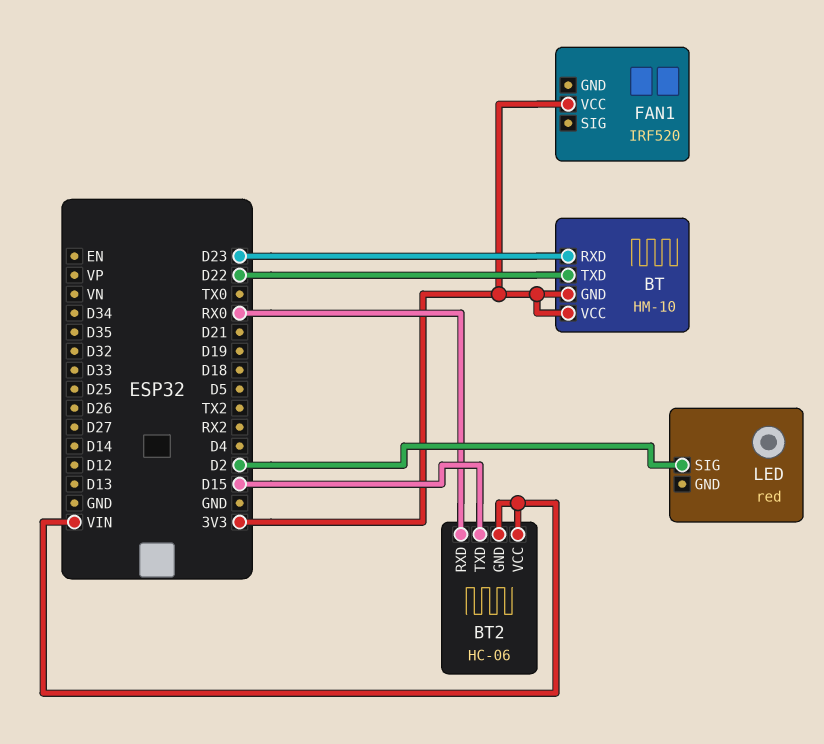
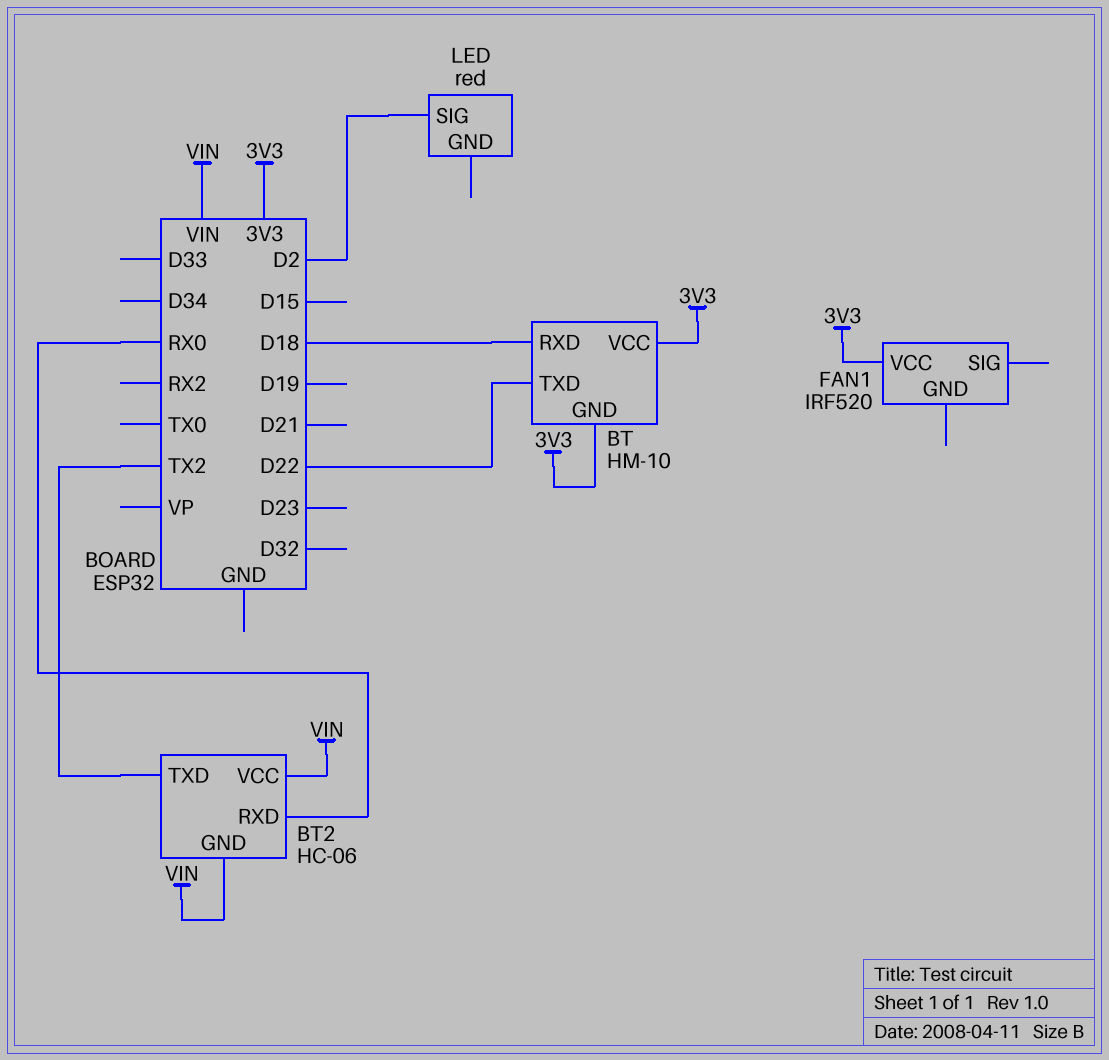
BT pin RXD: D23 -> D18
BT2 pin TXD: D15 -> TX2

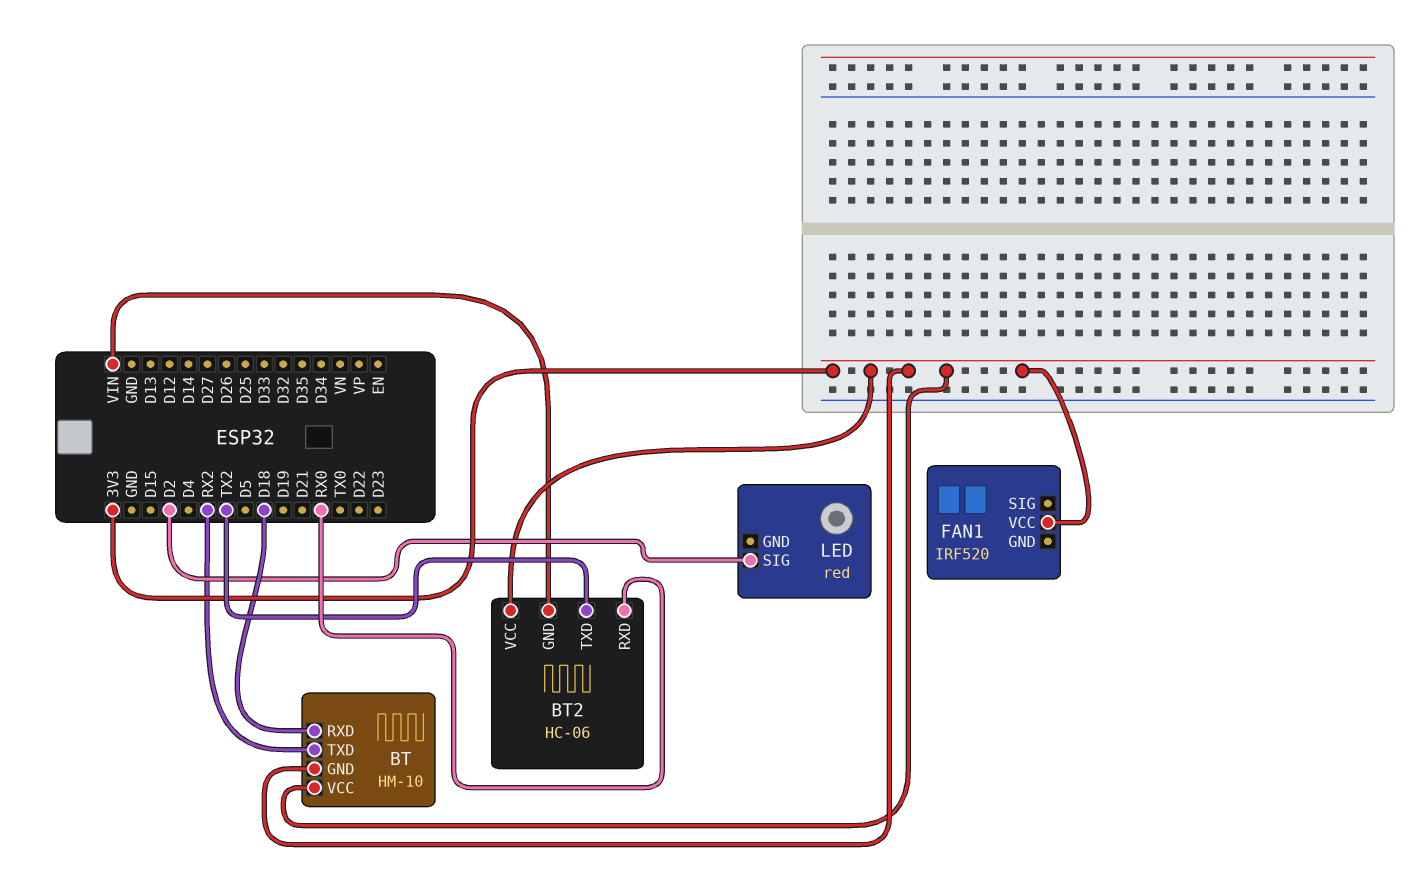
BT pin TXD: D22 -> RX2
BT2 pin VCC: VIN -> 3V3

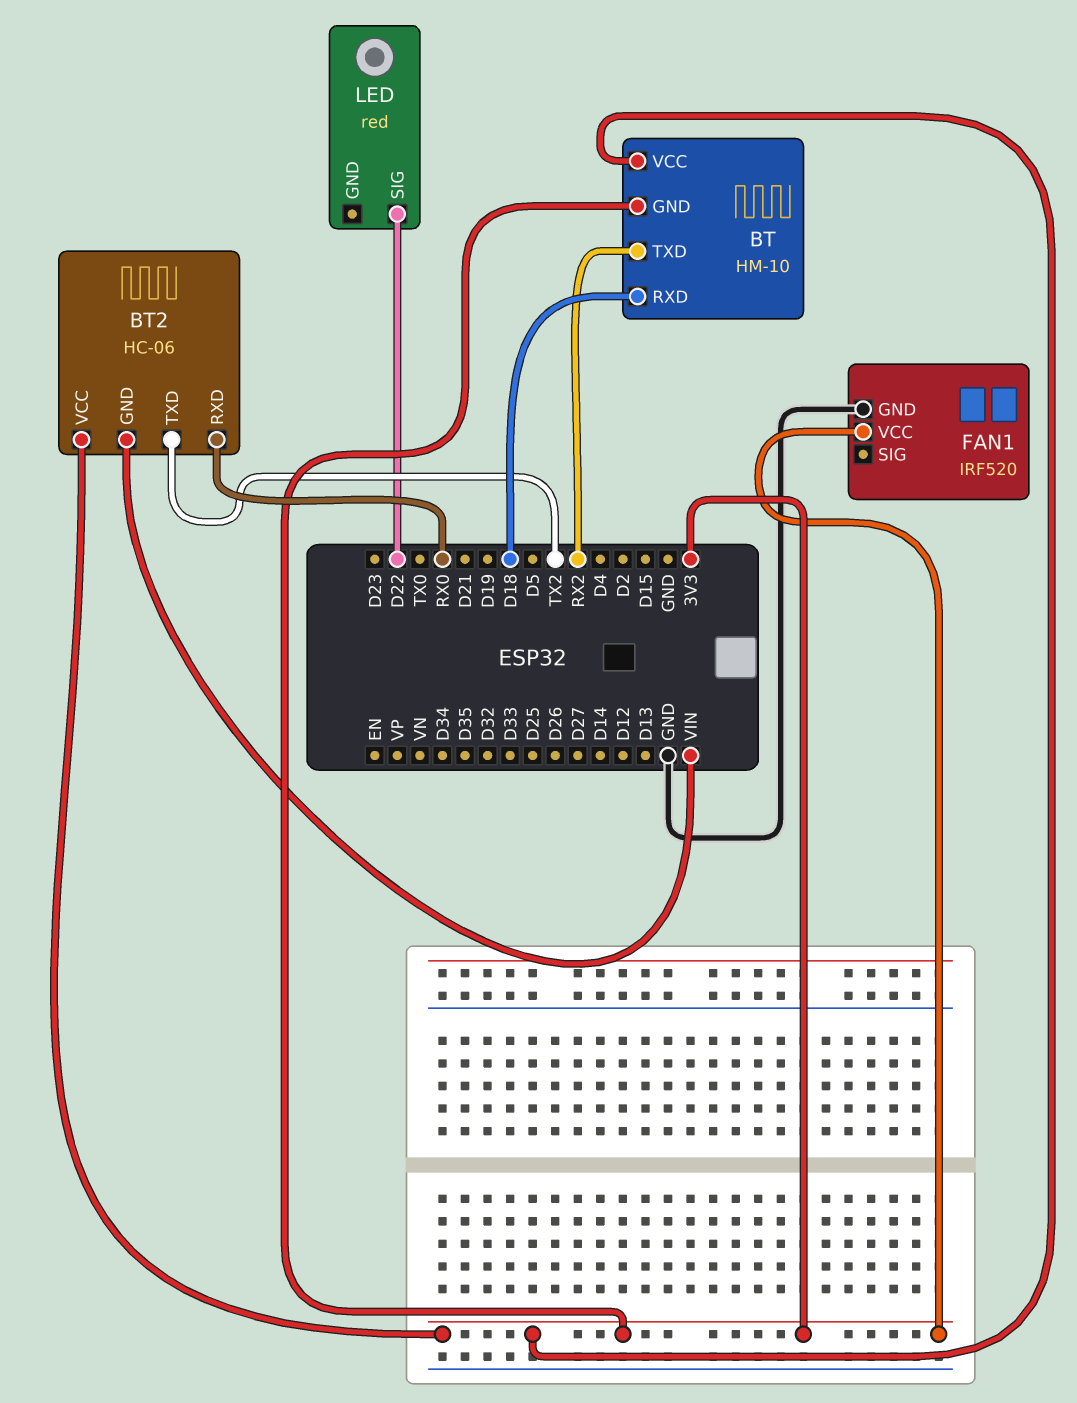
FAN1 pin GND: none -> GND
LED pin SIG: D2 -> D22

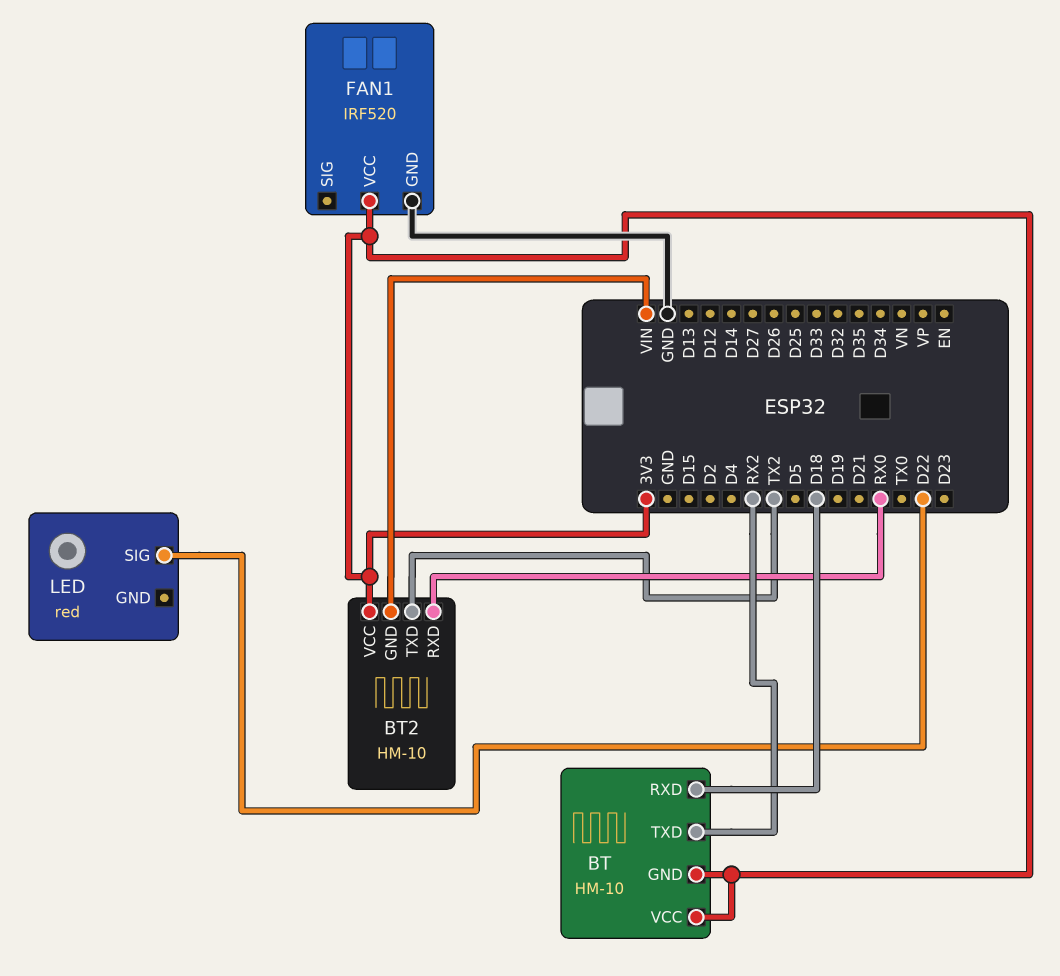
BT2: HC-06 -> HM-10

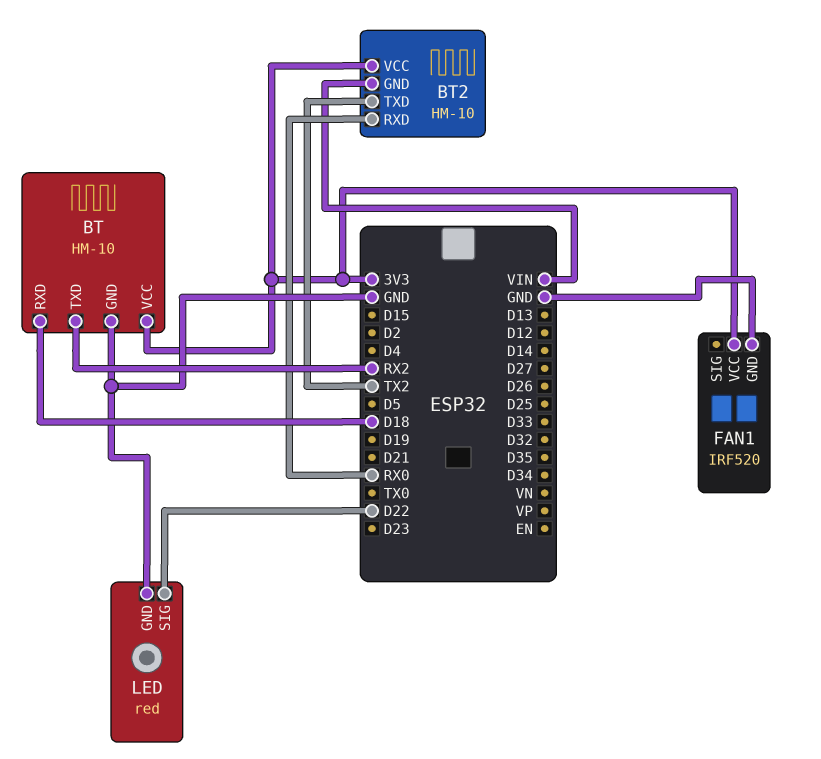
BT pin GND: 3V3 -> GND
LED pin GND: none -> GND

